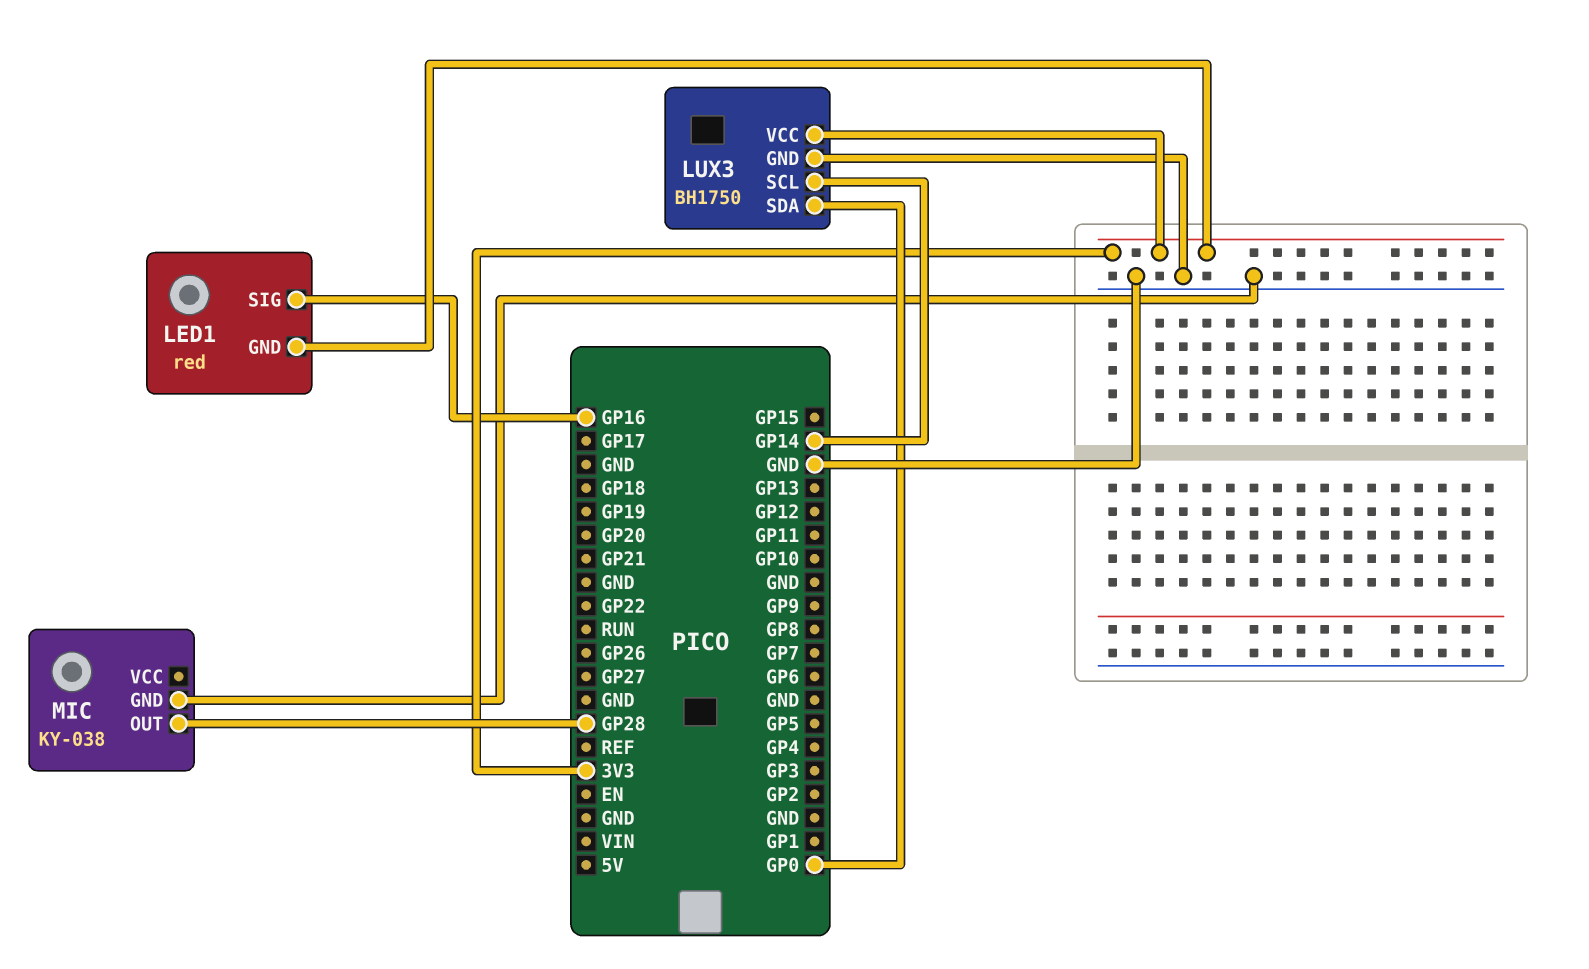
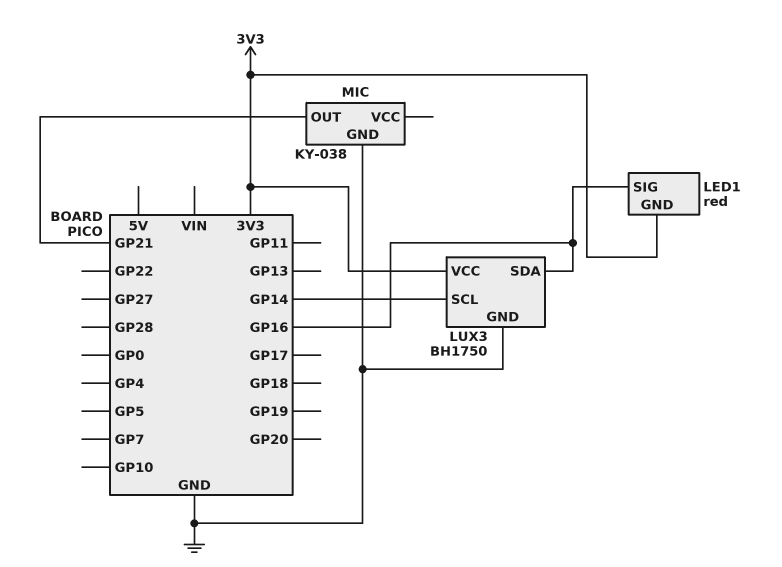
LUX3 pin SDA: GP0 -> GP16
MIC pin OUT: GP28 -> GP21

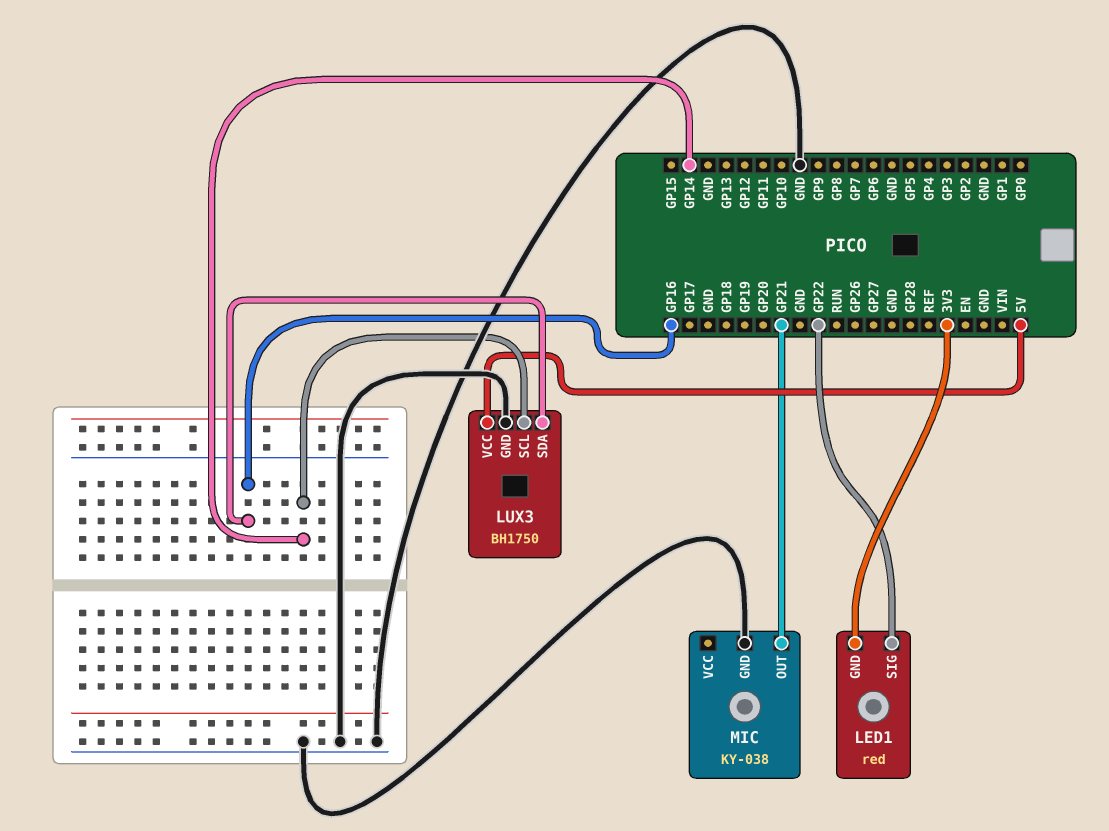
LED1 pin SIG: GP16 -> GP22
LUX3 pin VCC: 3V3 -> 5V

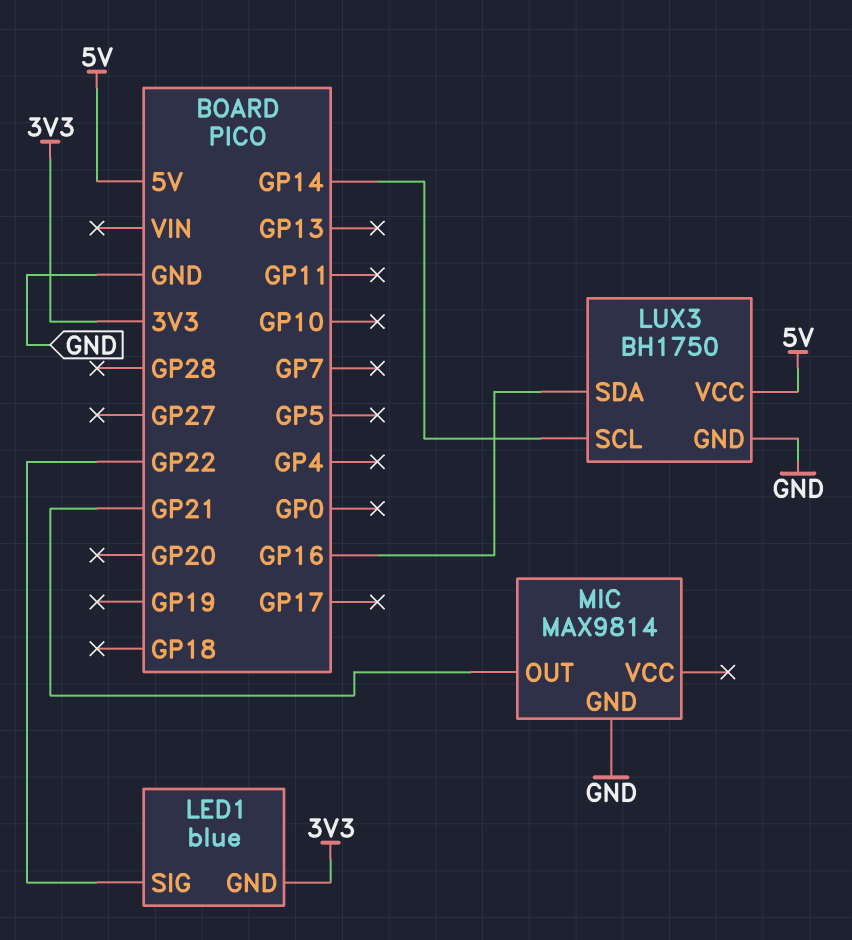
LED1: red -> blue
MIC: KY-038 -> MAX9814

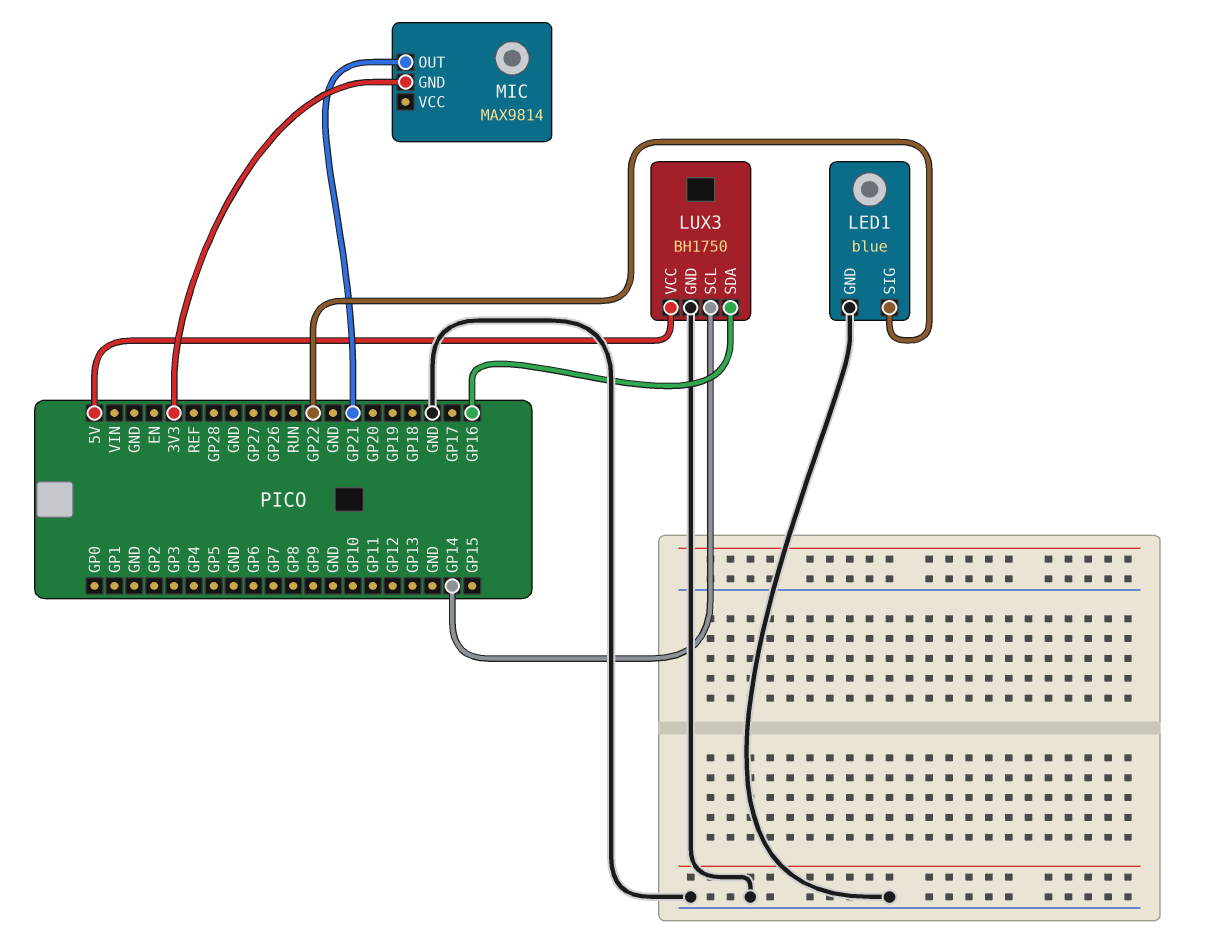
LED1 pin GND: 3V3 -> GND
MIC pin GND: GND -> 3V3

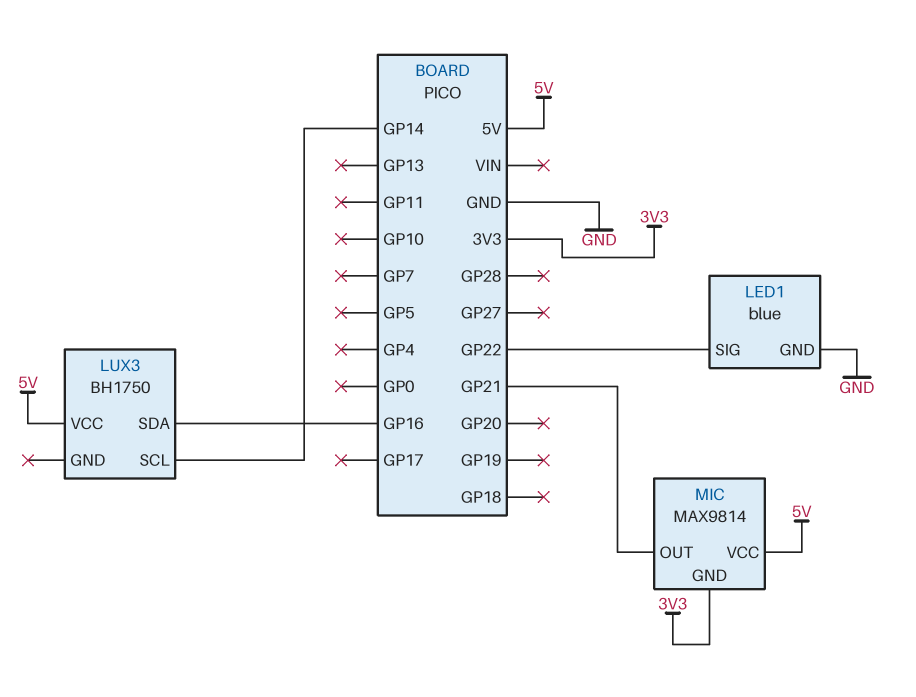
LUX3 pin GND: GND -> none
MIC pin VCC: none -> 5V

